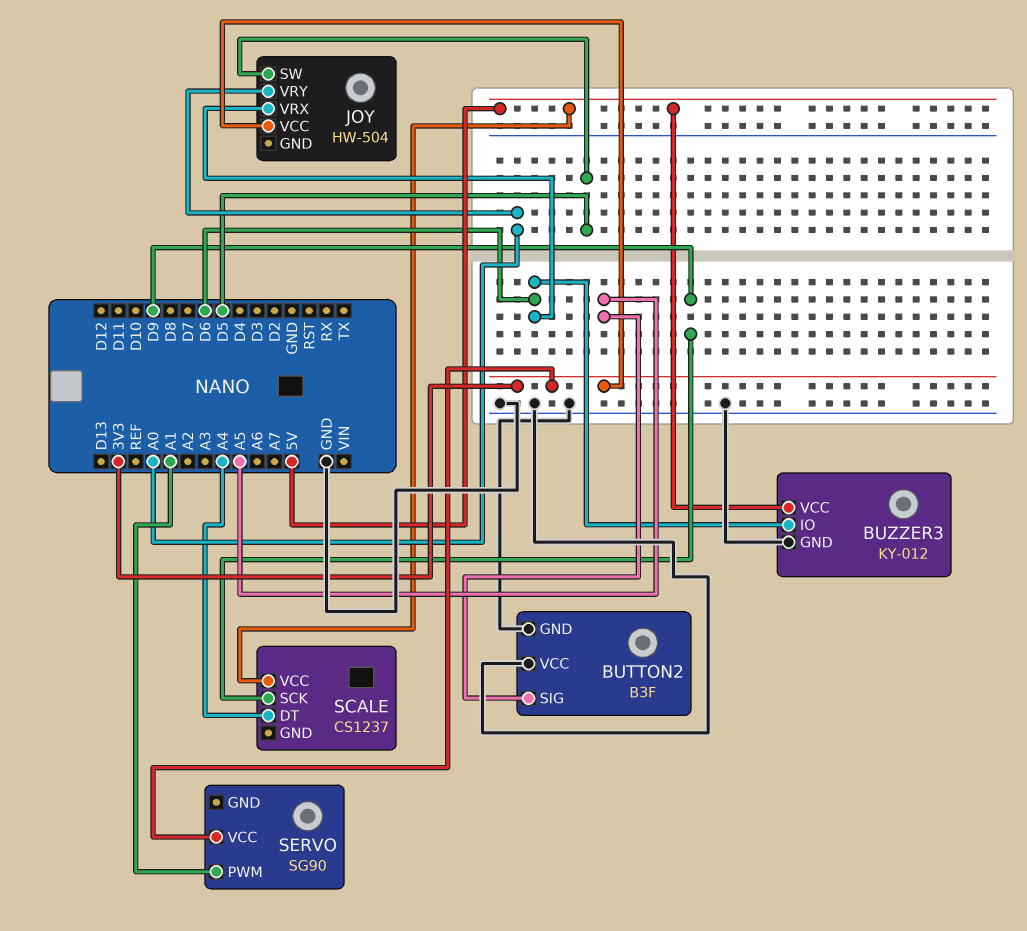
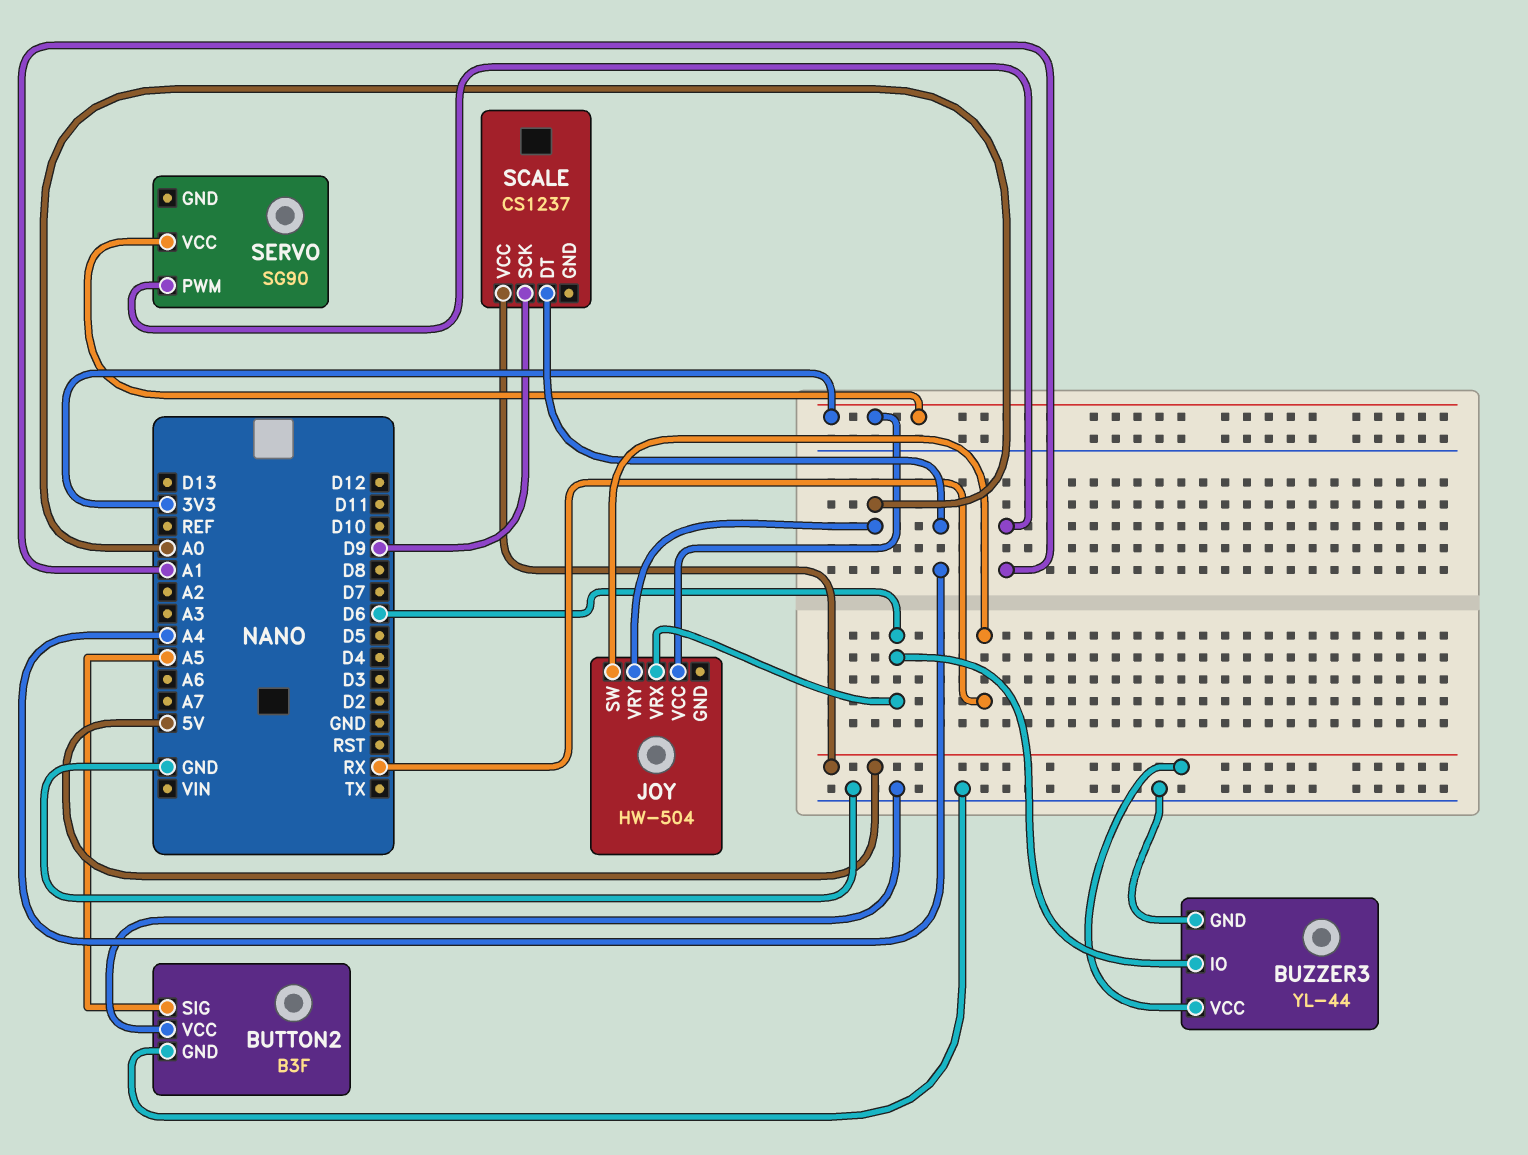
BUZZER3: KY-012 -> YL-44
JOY pin SW: D5 -> RX

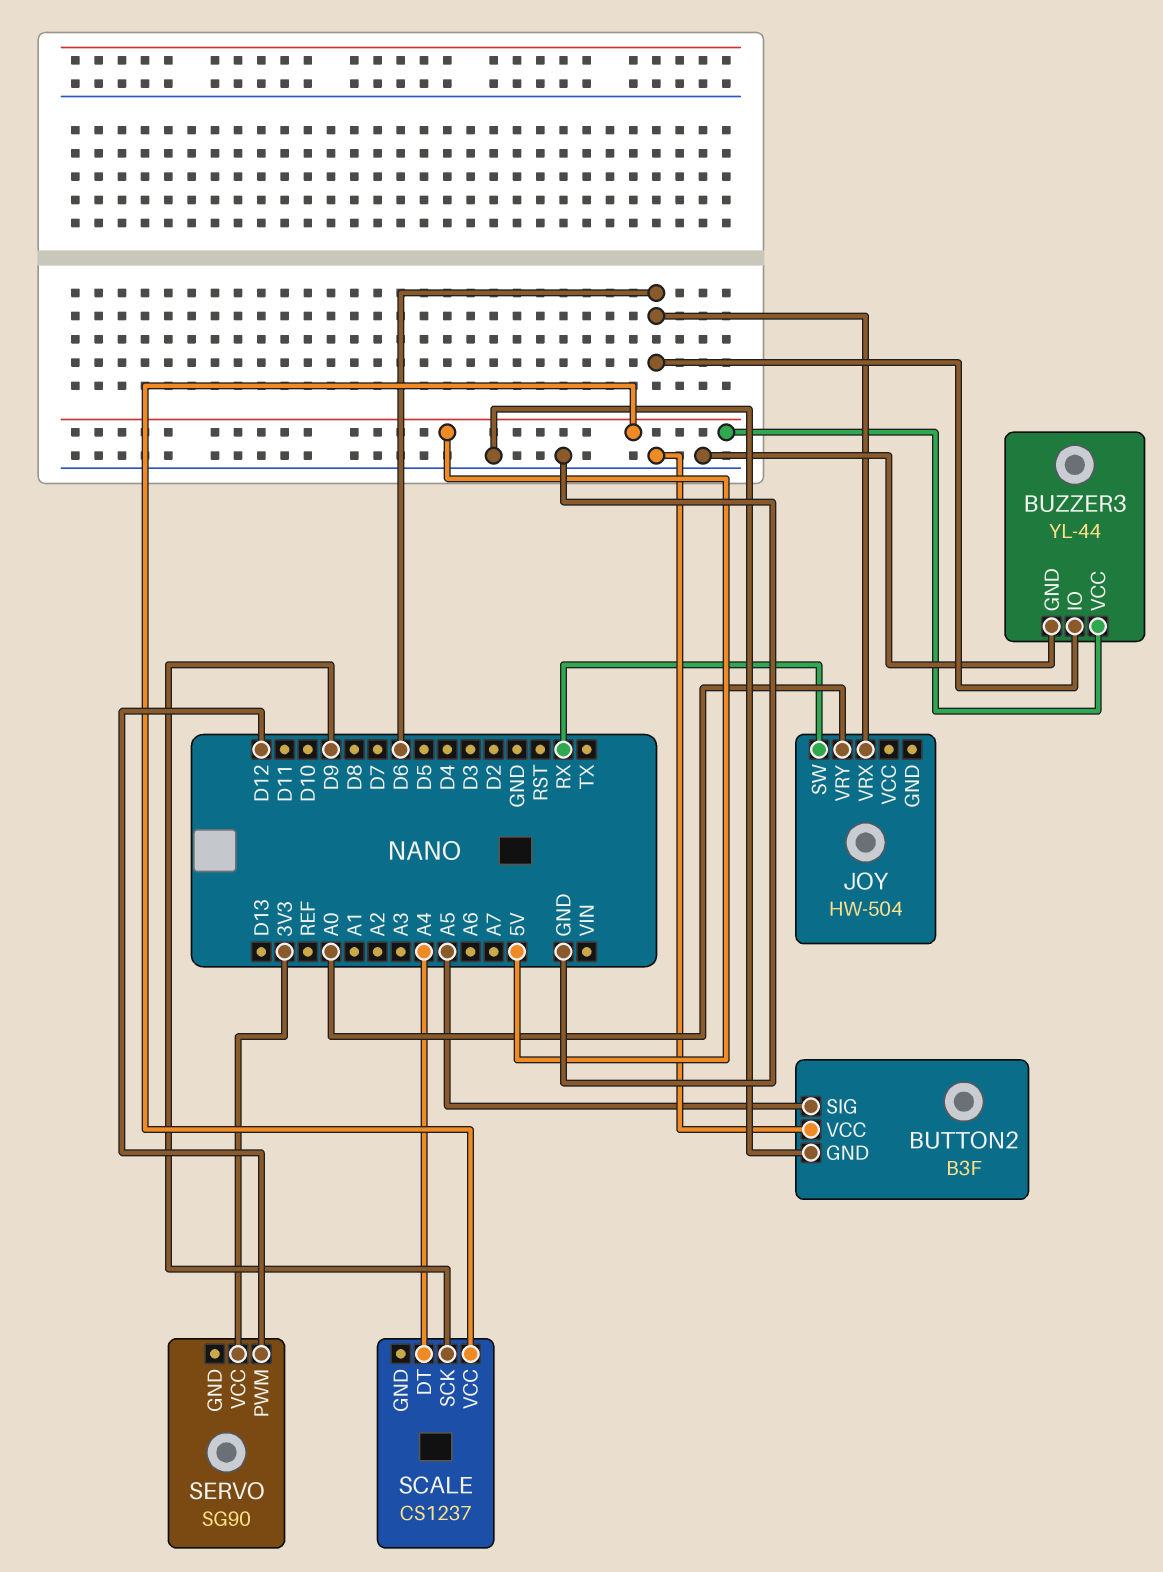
JOY pin VCC: 3V3 -> none
SERVO pin PWM: A1 -> D12

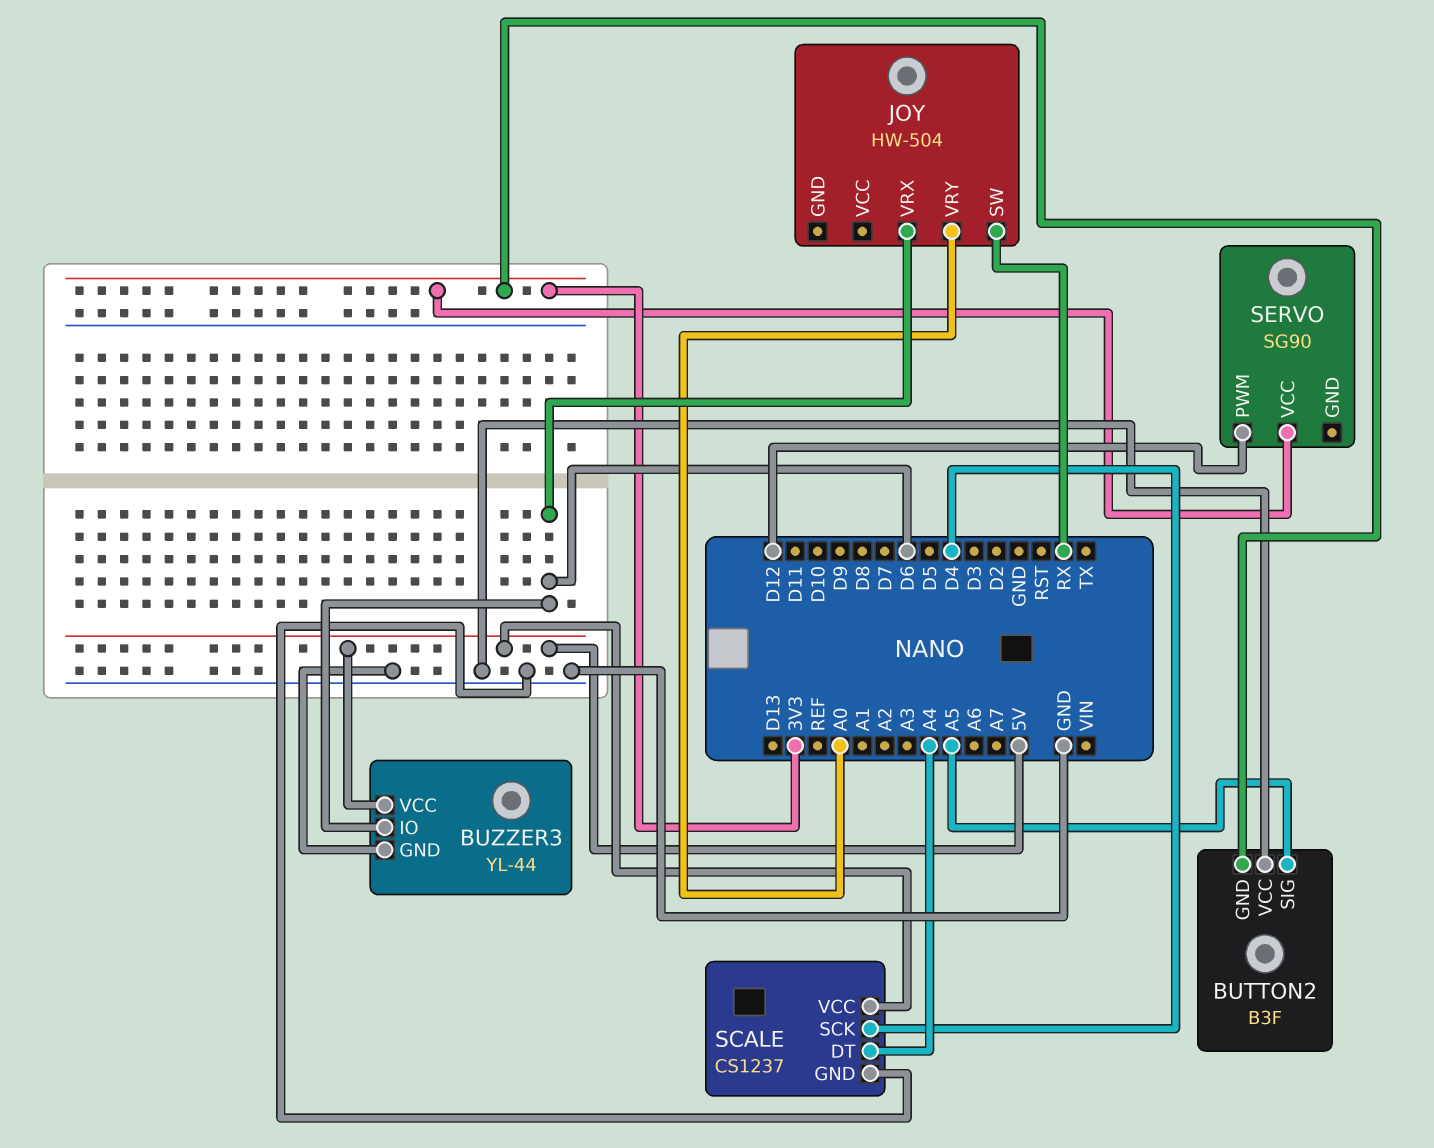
BUTTON2 pin GND: GND -> 3V3
SCALE pin GND: none -> GND
SCALE pin SCK: D9 -> D4

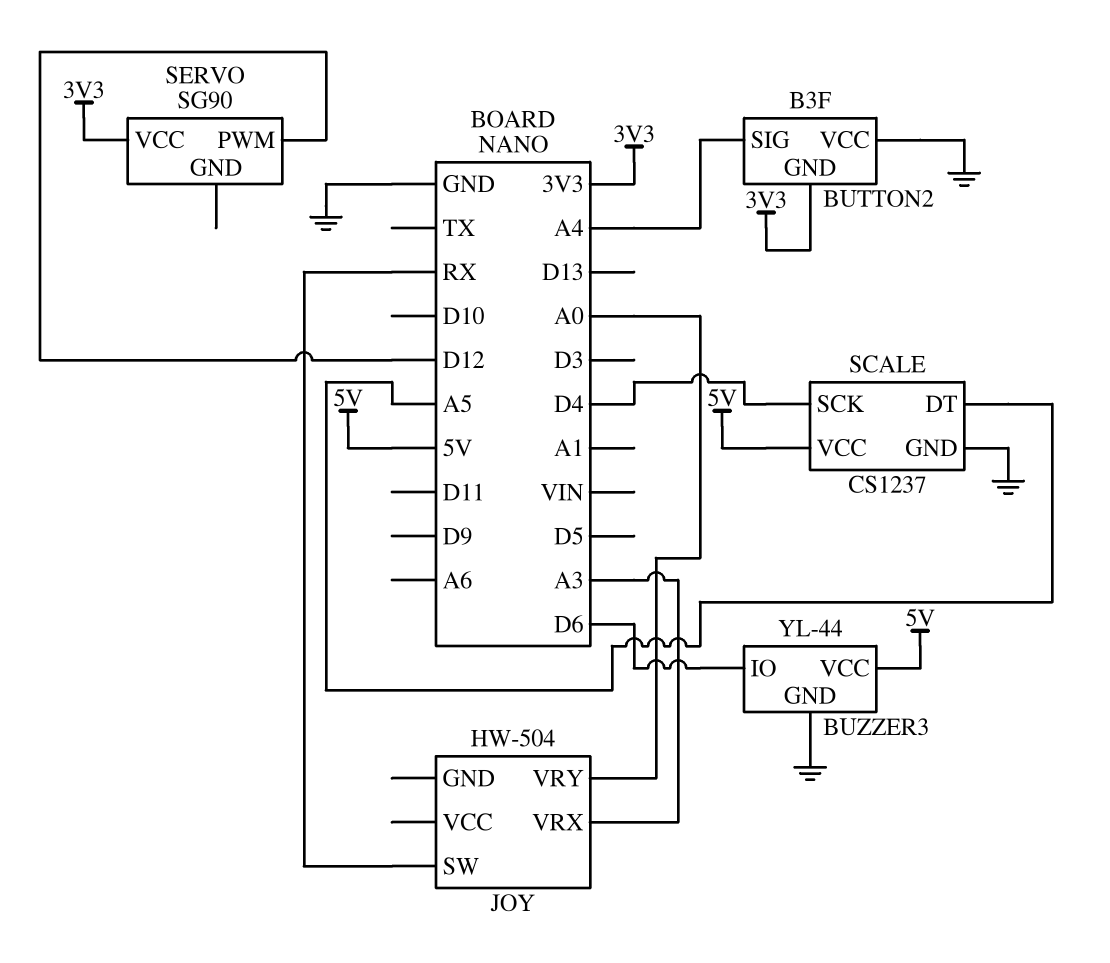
BUTTON2 pin SIG: A5 -> A4
JOY pin VRX: D6 -> A3
SCALE pin DT: A4 -> A5

